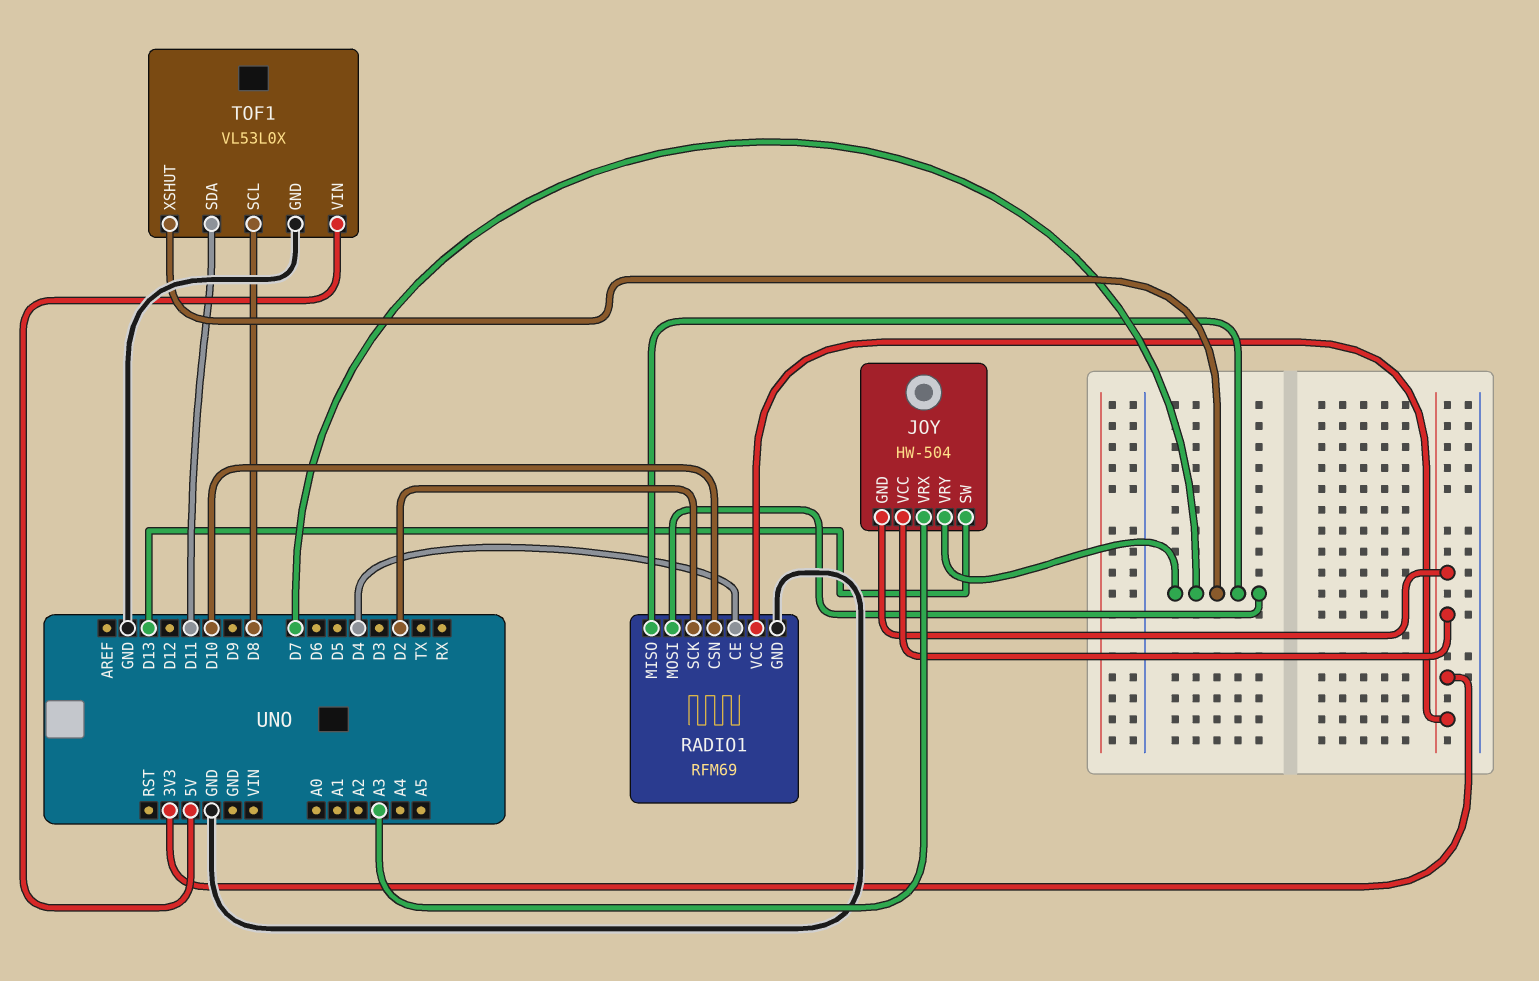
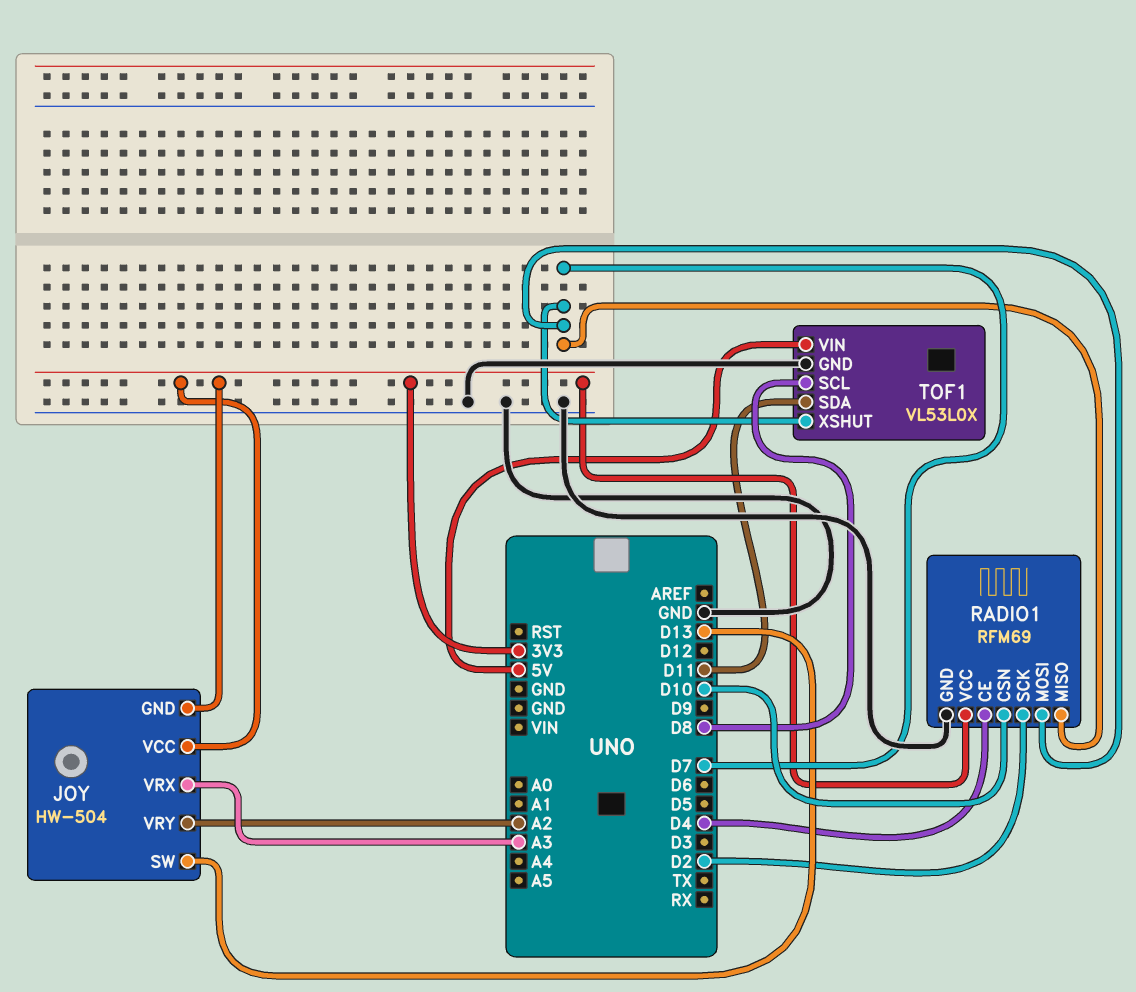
JOY pin VRY: D7 -> A2

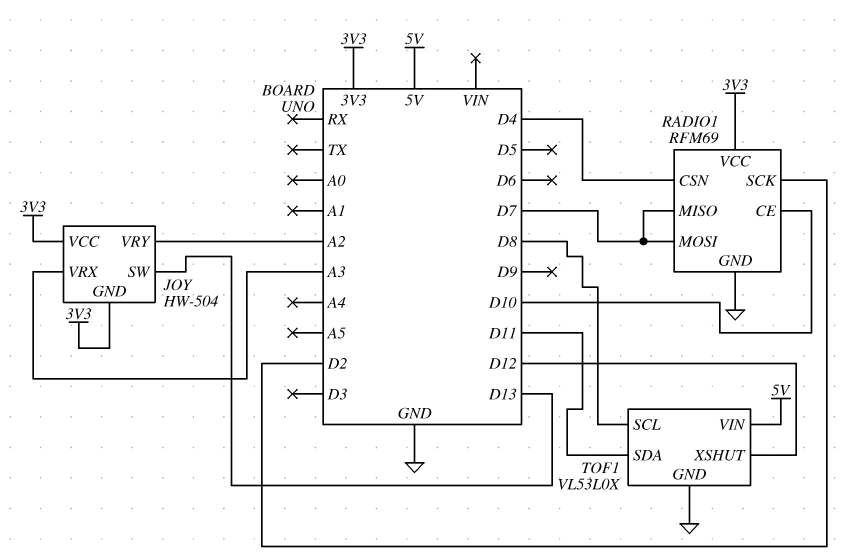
RADIO1 pin CE: D4 -> D10
RADIO1 pin CSN: D10 -> D4
TOF1 pin XSHUT: D7 -> D12

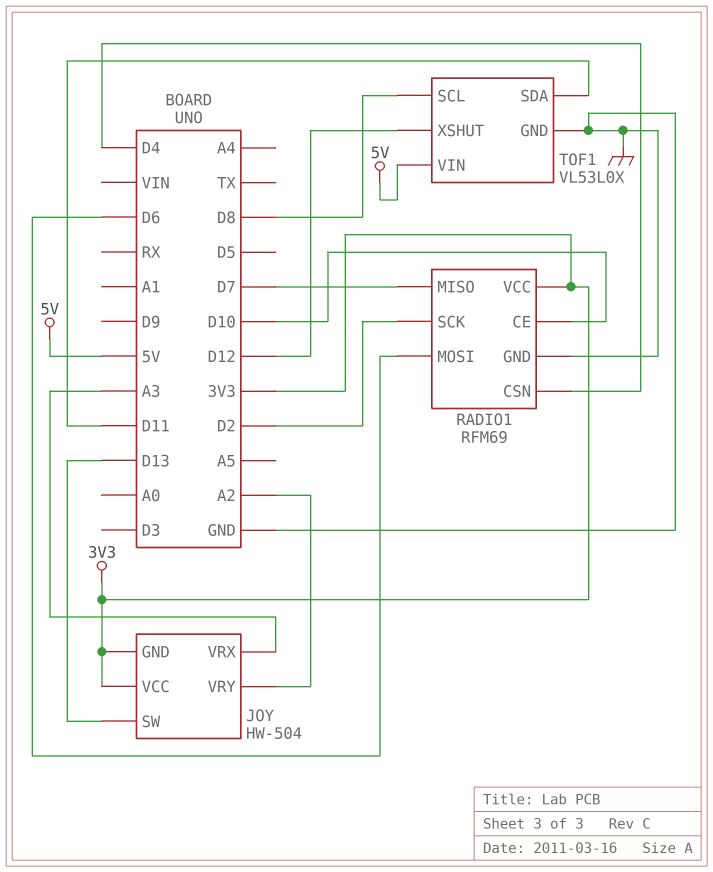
RADIO1 pin MOSI: D7 -> D6

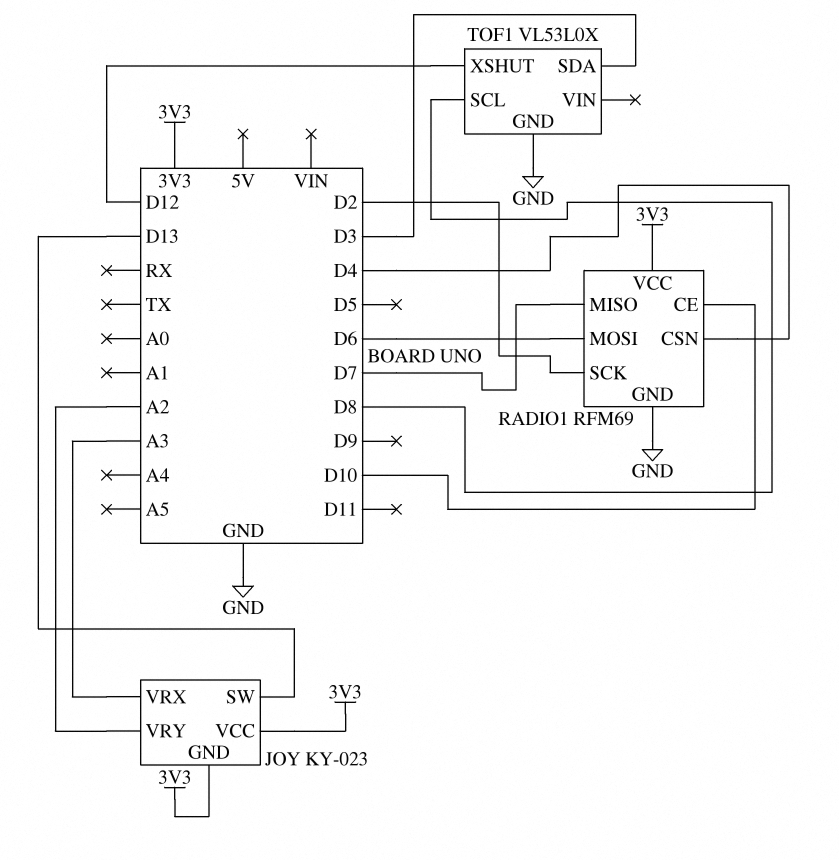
JOY: HW-504 -> KY-023
TOF1 pin SDA: D11 -> D3
TOF1 pin VIN: 5V -> none

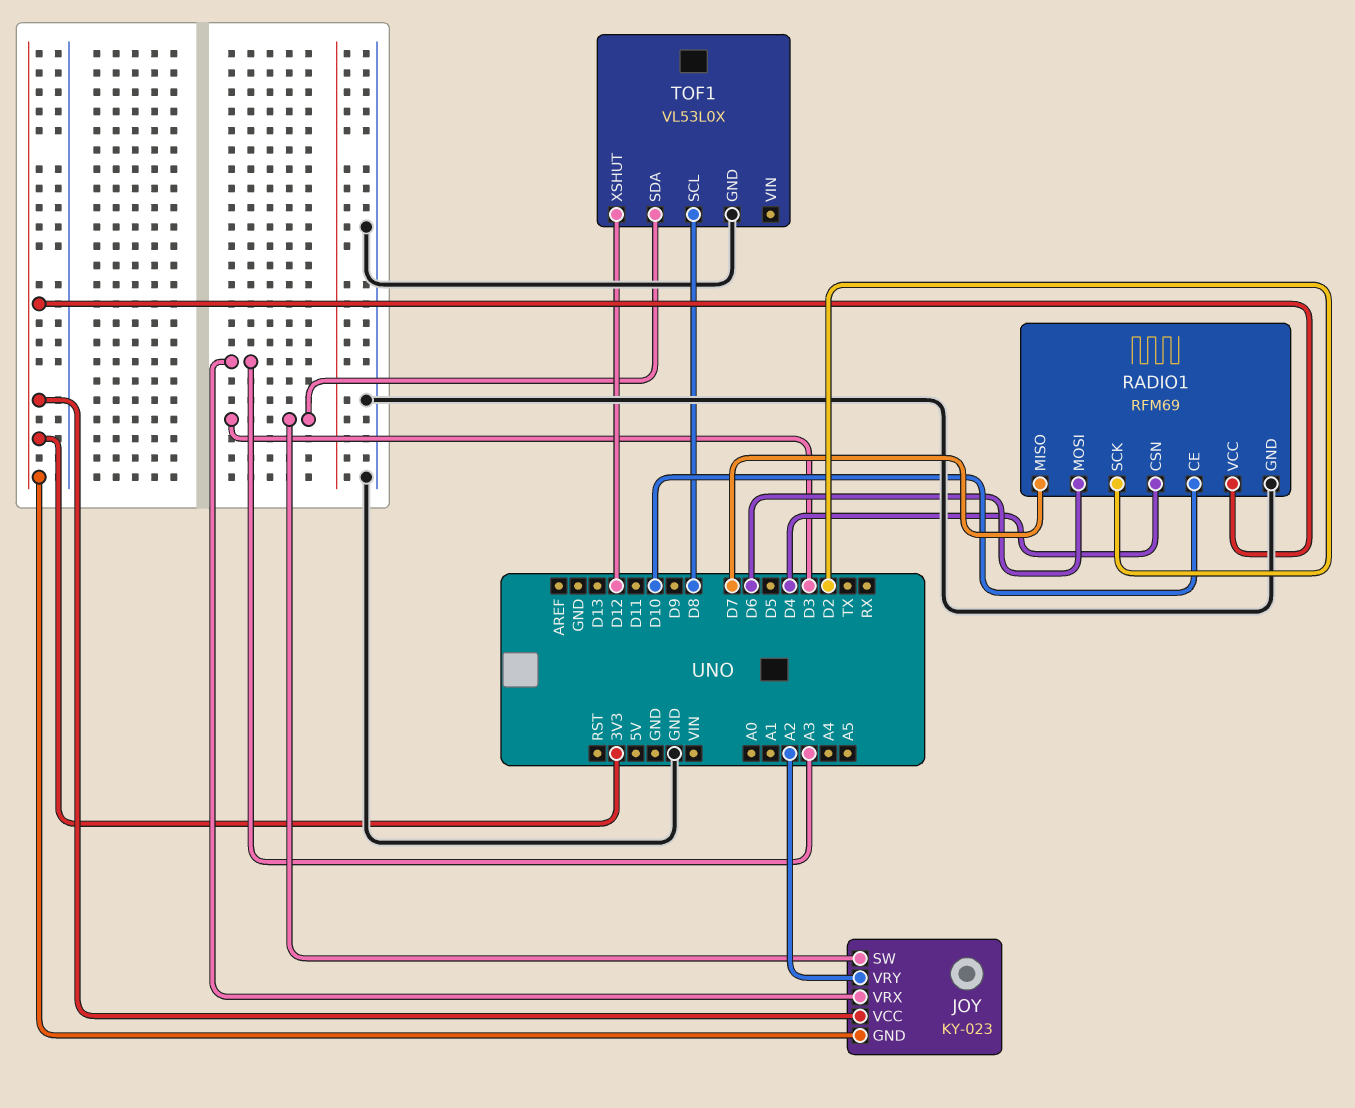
JOY pin SW: D13 -> D3

